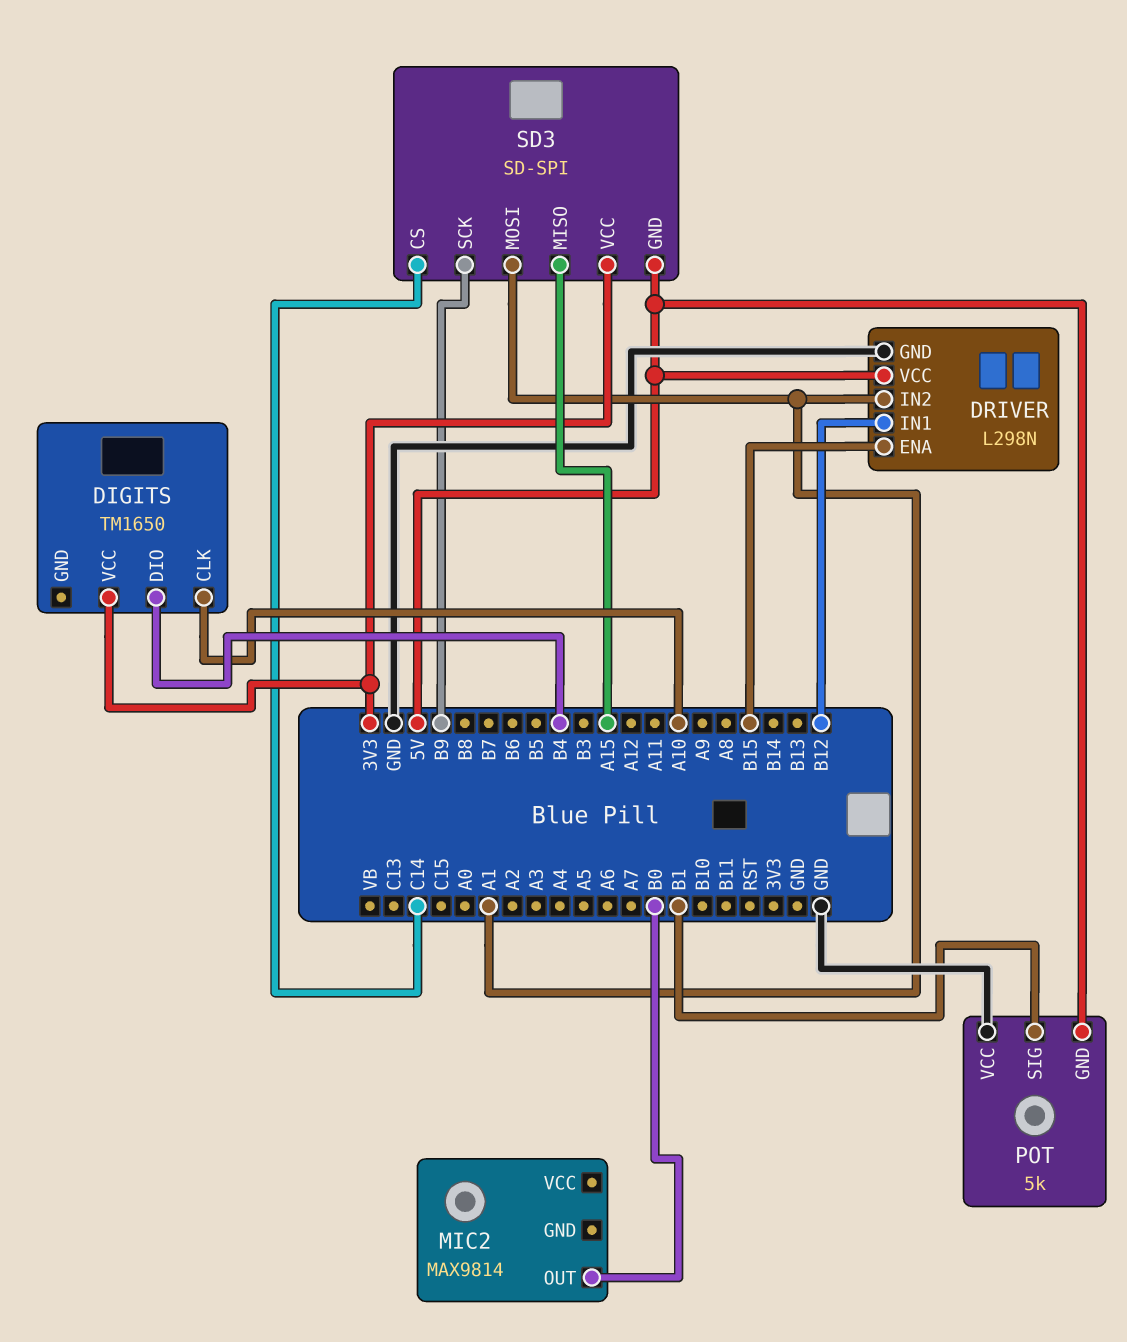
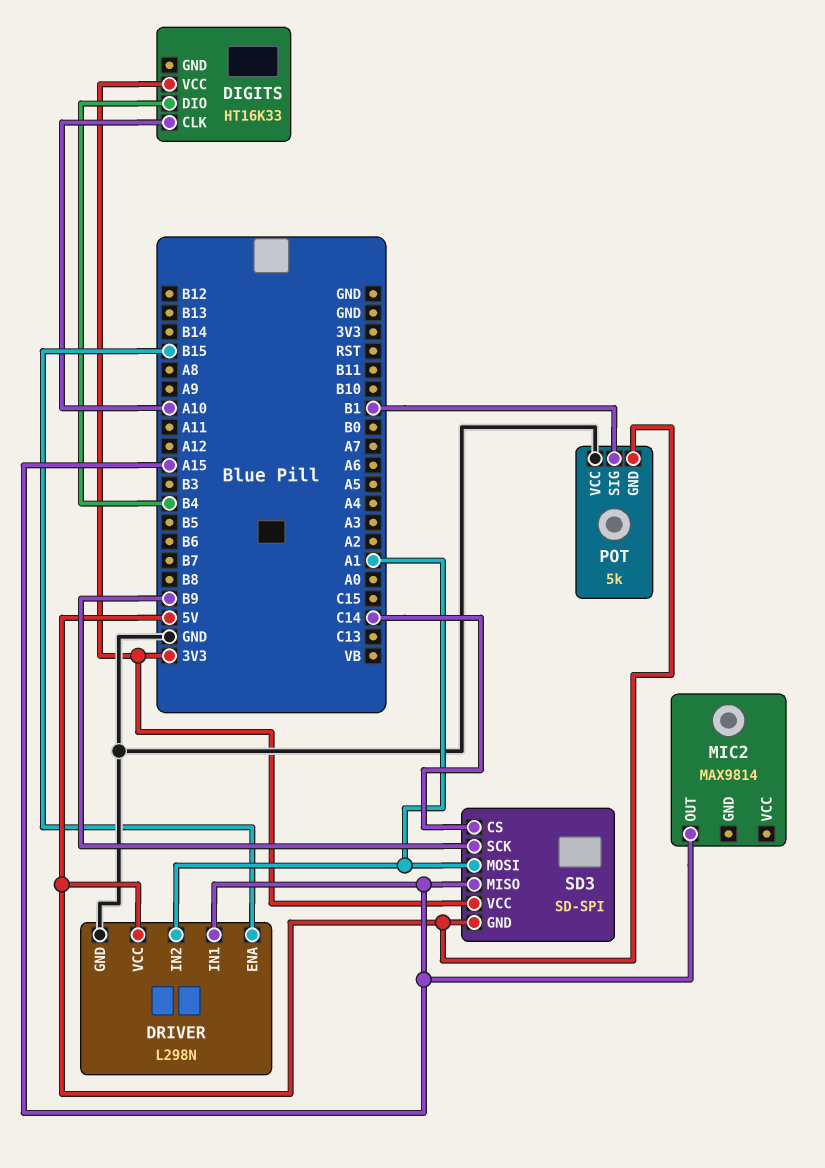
DIGITS: TM1650 -> HT16K33
DRIVER pin IN1: B12 -> A15
MIC2 pin OUT: B0 -> A15

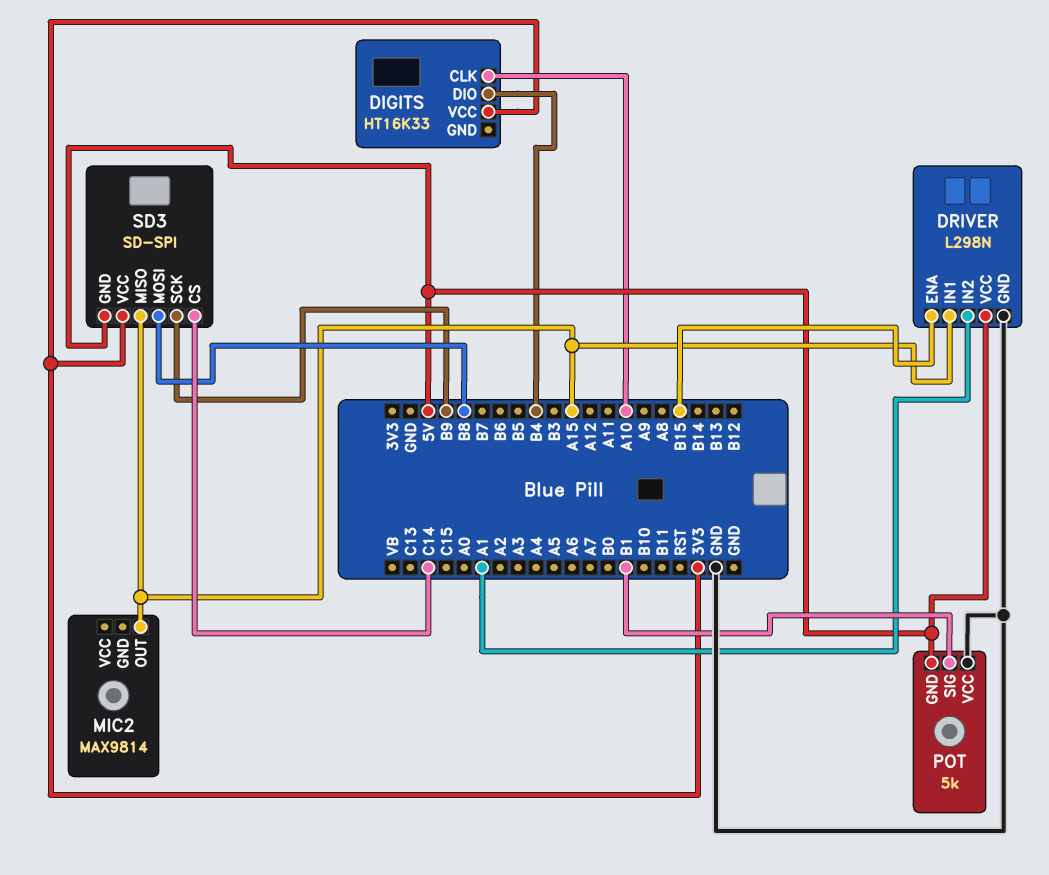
SD3 pin MOSI: A1 -> B8

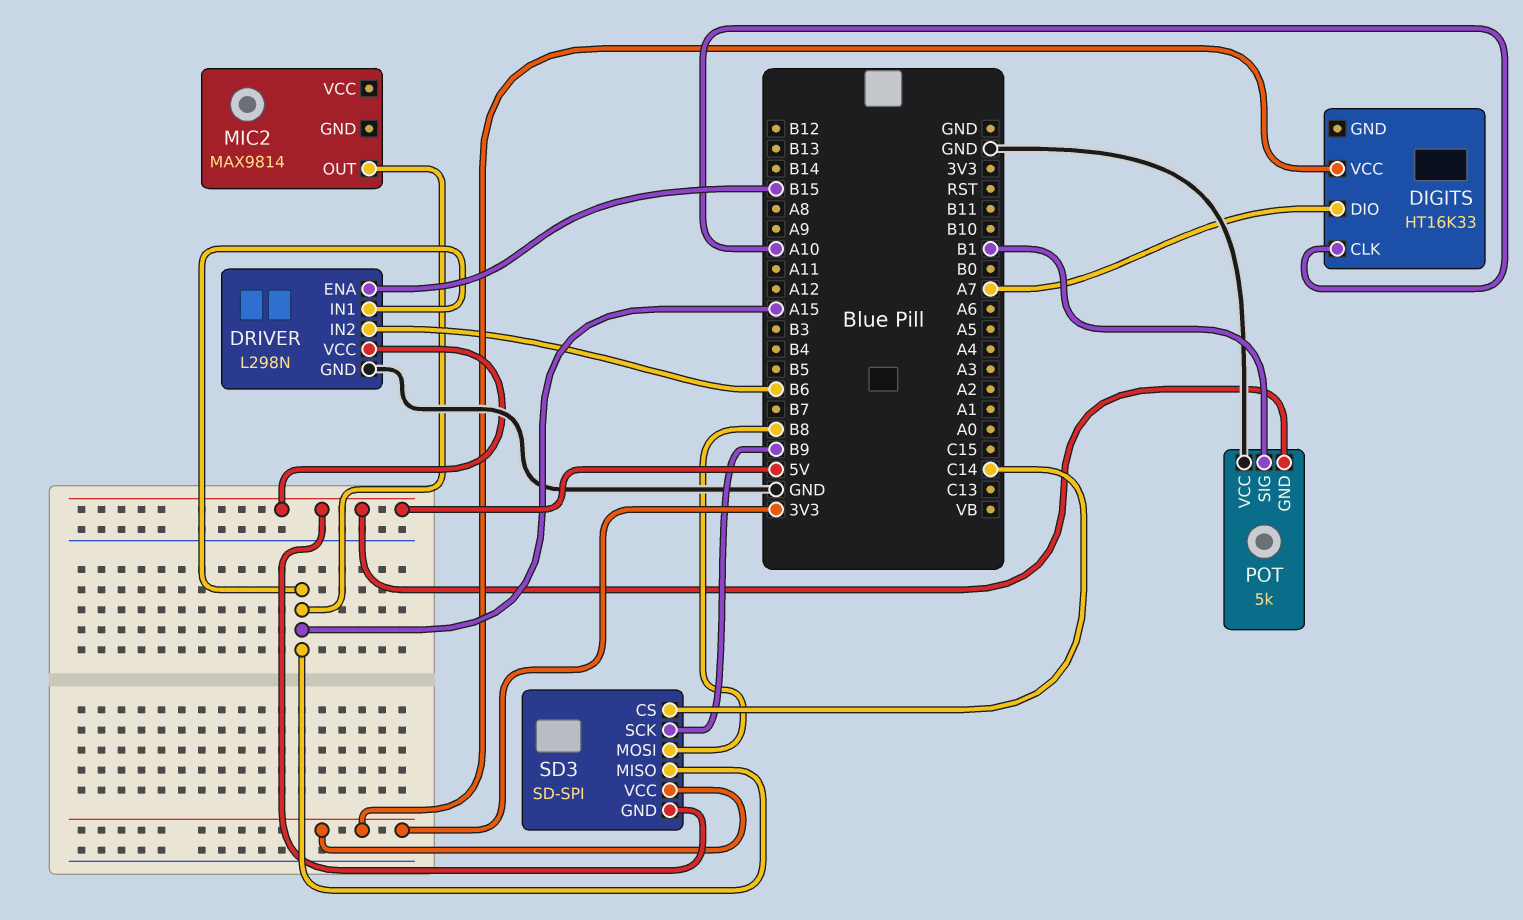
DIGITS pin DIO: B4 -> A7
DRIVER pin IN2: A1 -> B6

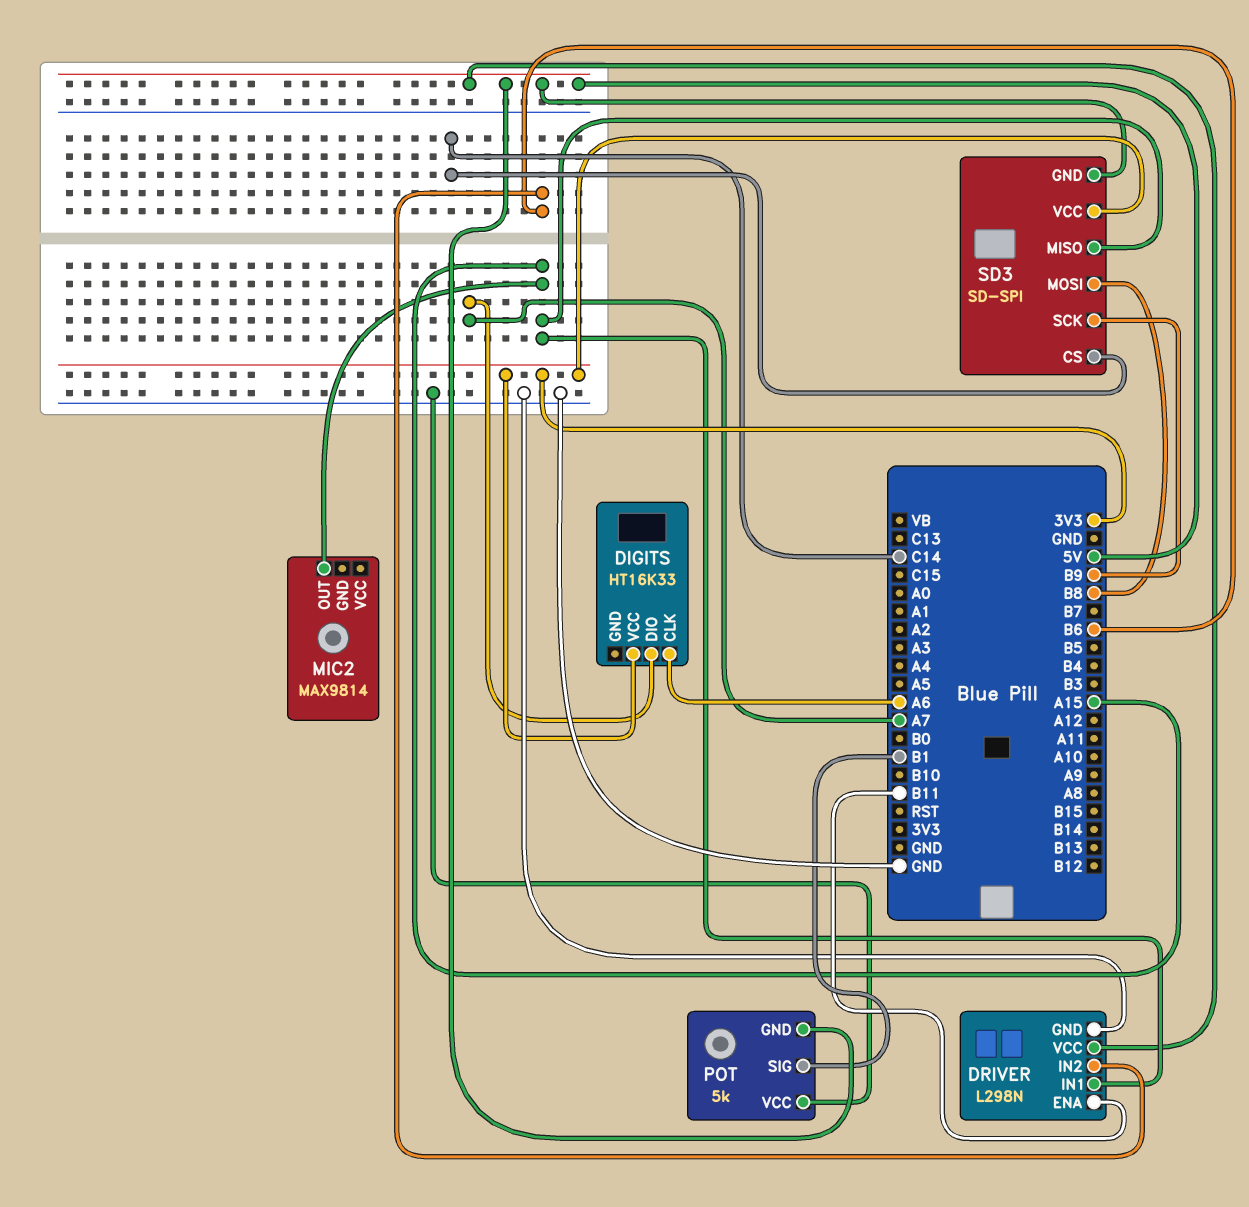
DIGITS pin CLK: A10 -> A6
DRIVER pin ENA: B15 -> B11

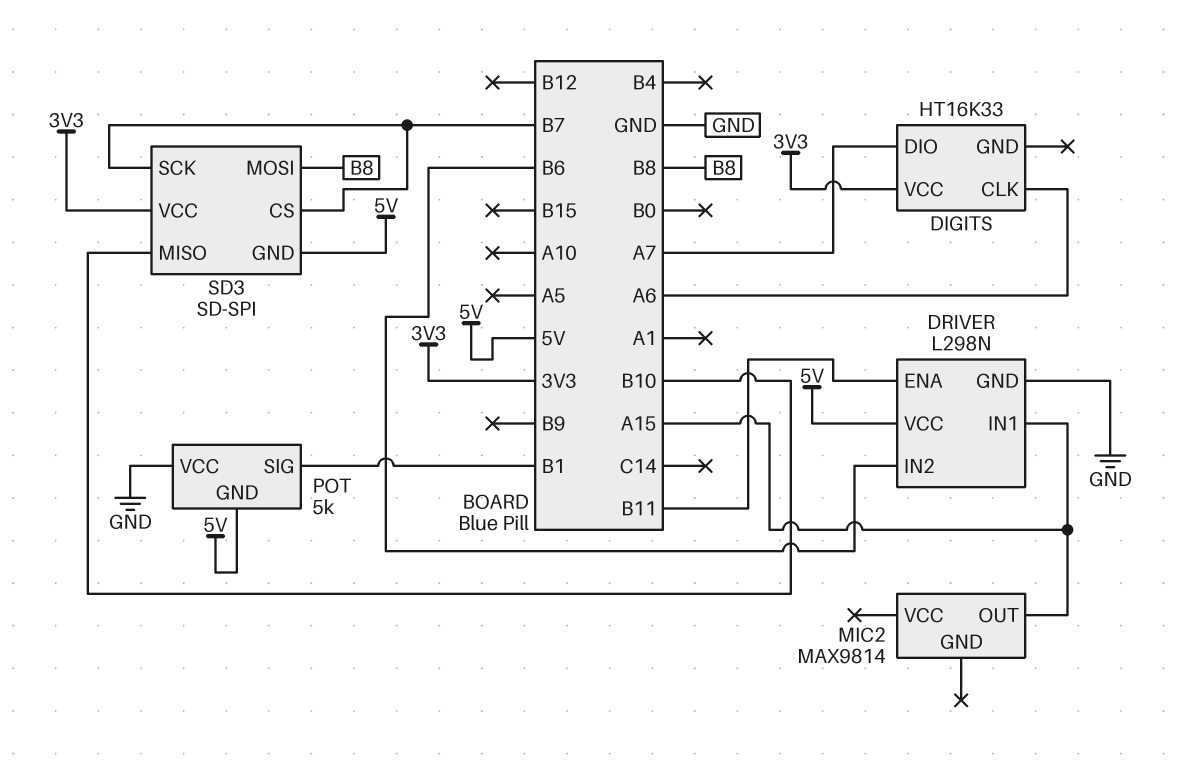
SD3 pin CS: C14 -> B7
SD3 pin MISO: A15 -> B10
SD3 pin SCK: B9 -> B7

